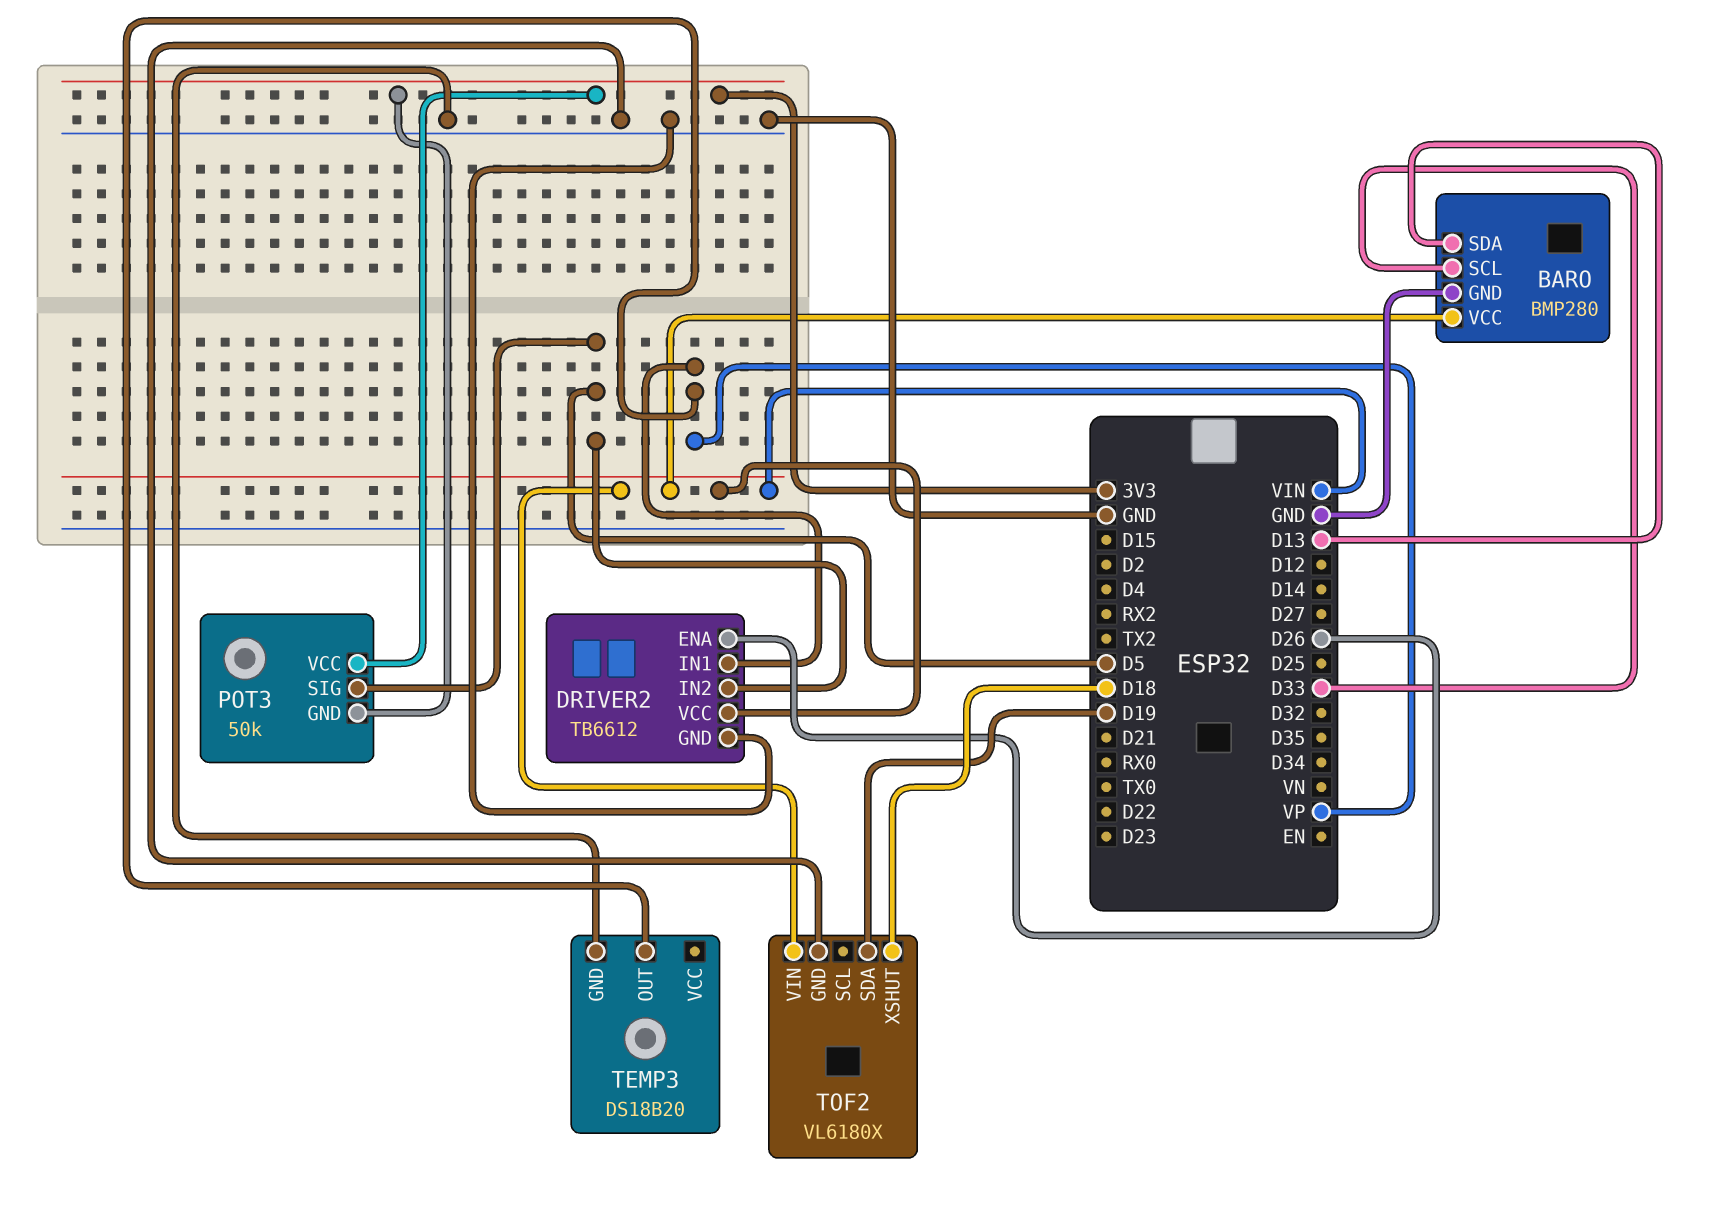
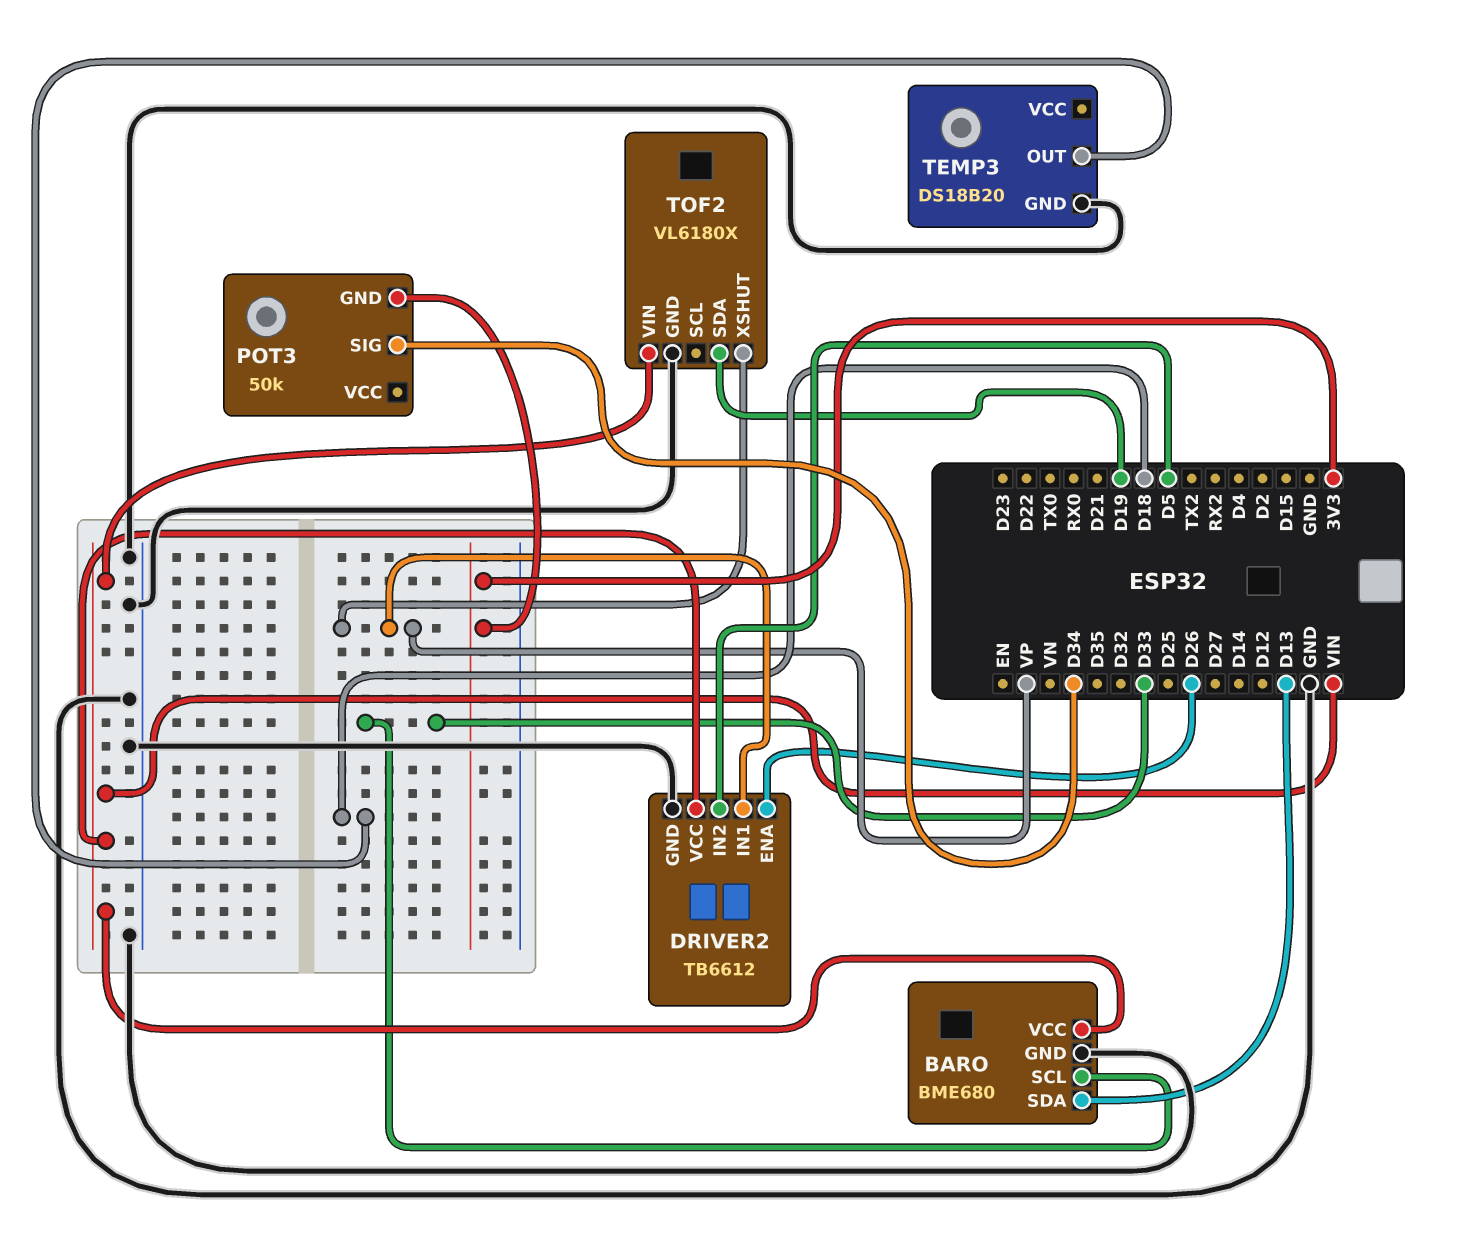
BARO: BMP280 -> BME680
POT3 pin SIG: D5 -> D34
POT3 pin VCC: 3V3 -> none
TEMP3 pin OUT: VP -> D18
TOF2 pin XSHUT: D18 -> VP

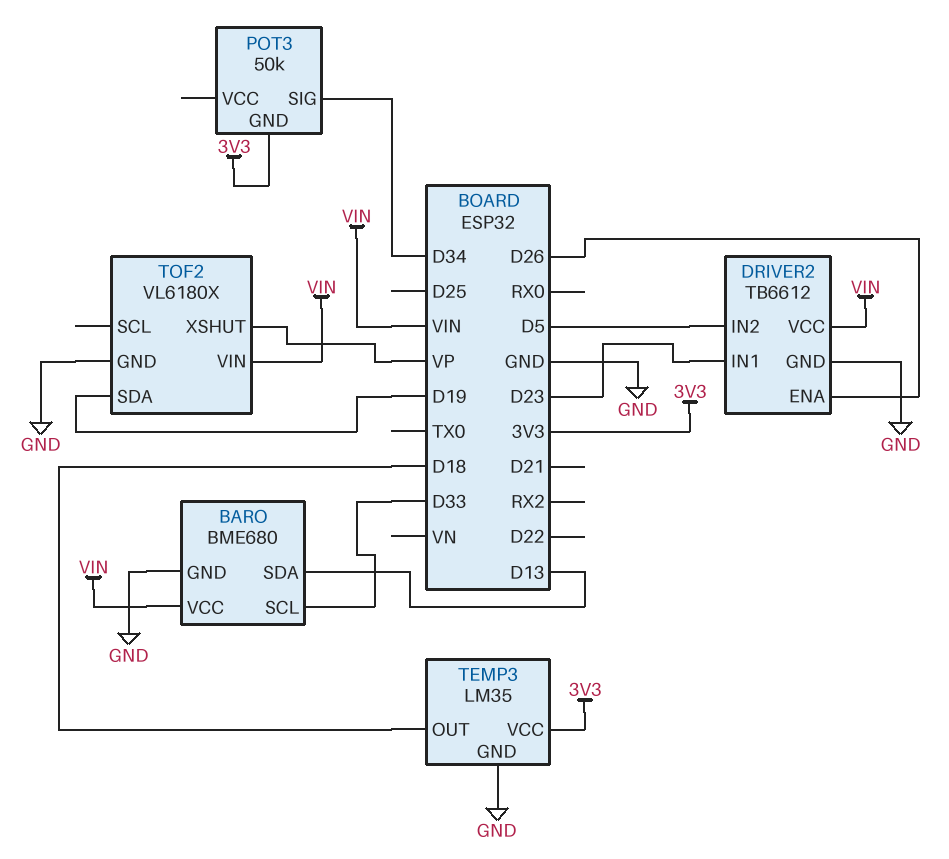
DRIVER2 pin IN1: VP -> D23
TEMP3: DS18B20 -> LM35
TEMP3 pin VCC: none -> 3V3

